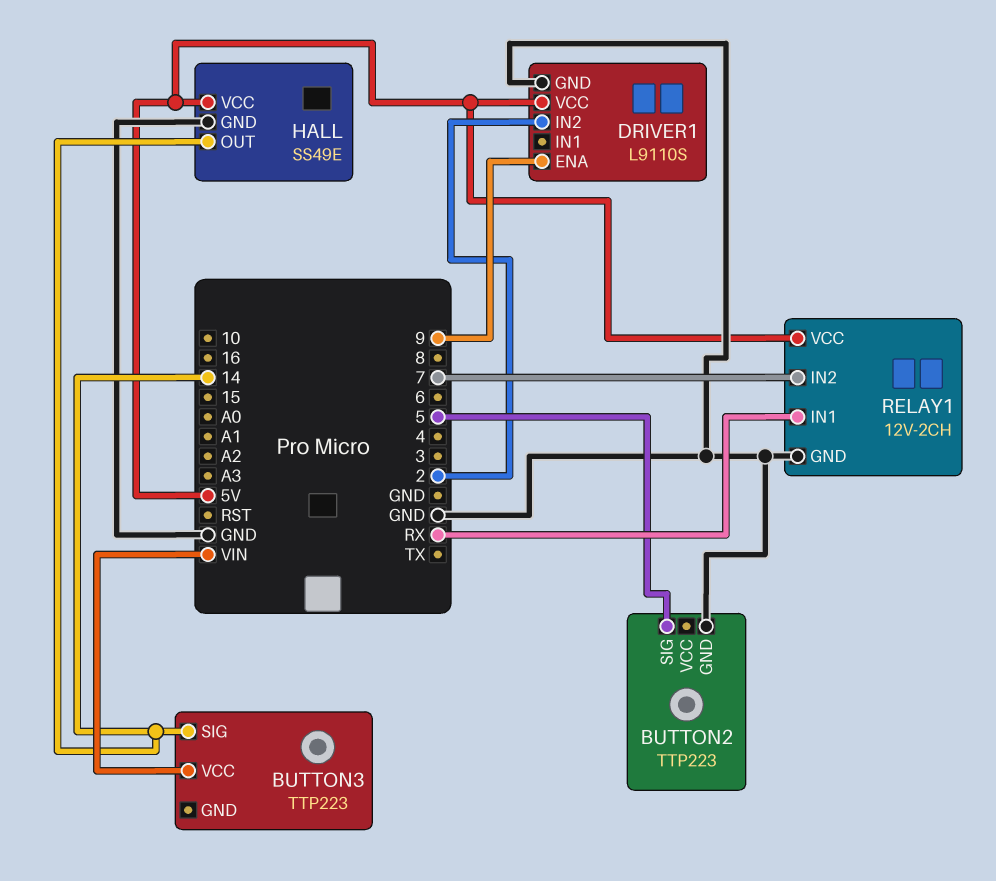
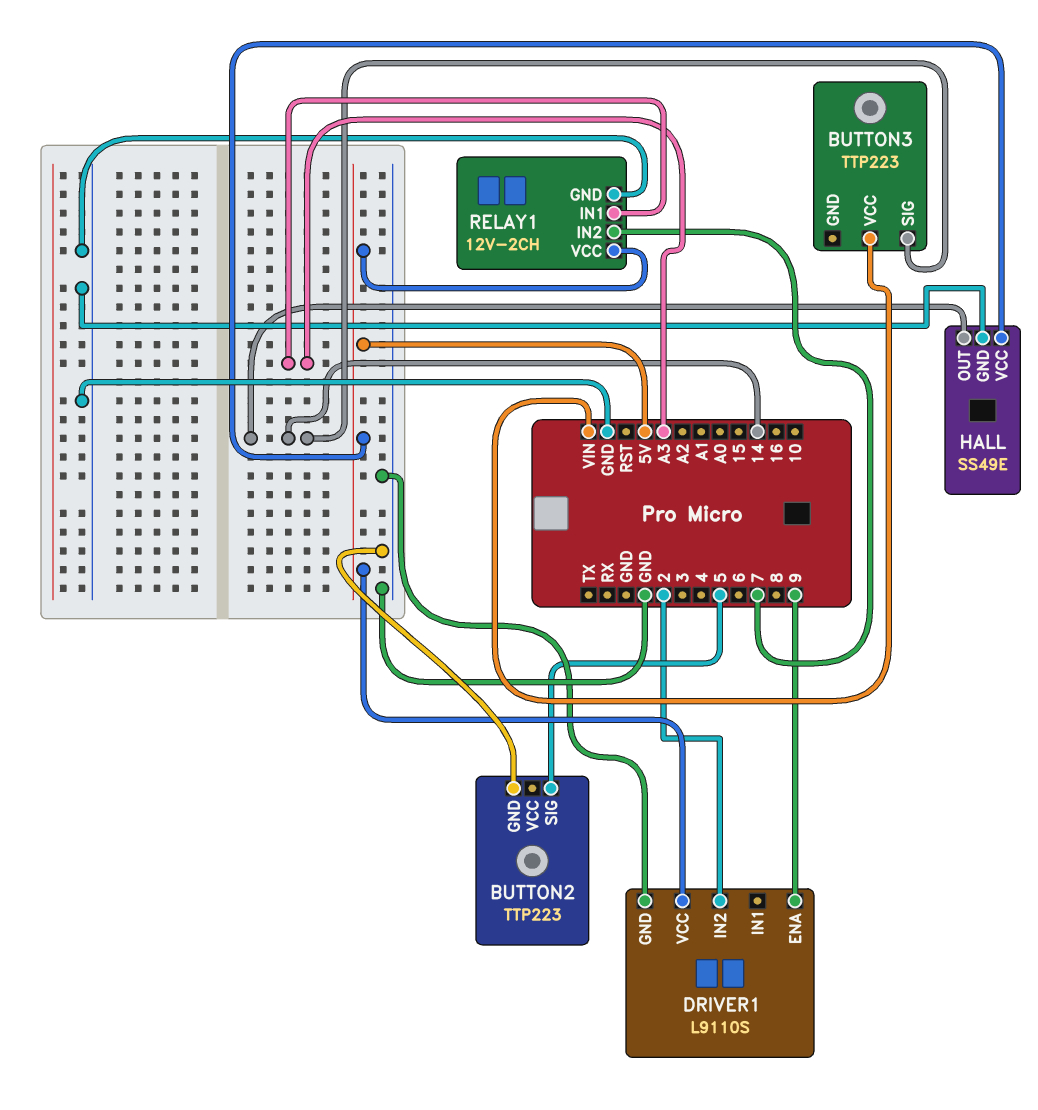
RELAY1 pin IN1: RX -> A3

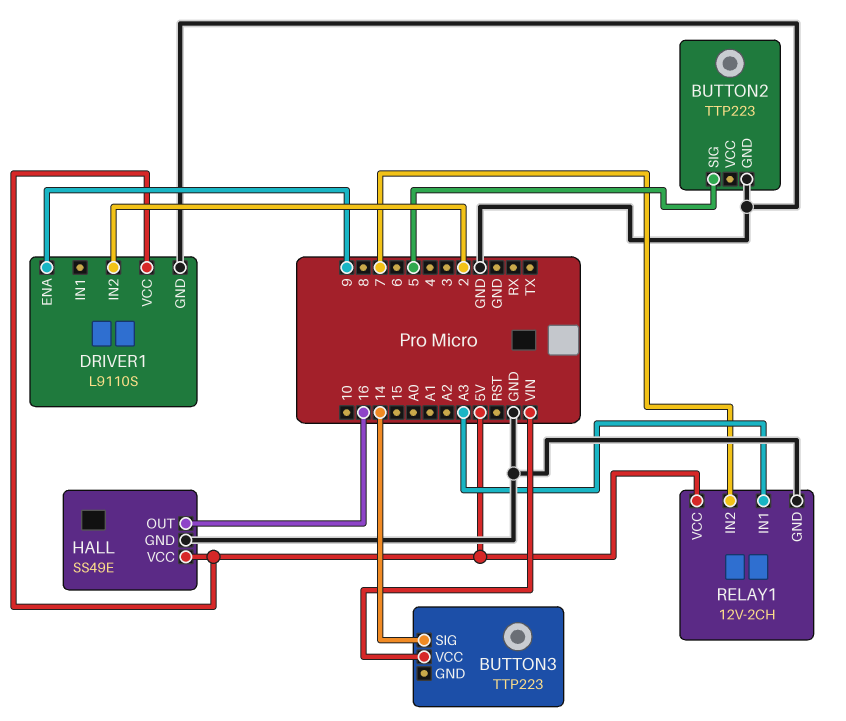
HALL pin OUT: 14 -> 16

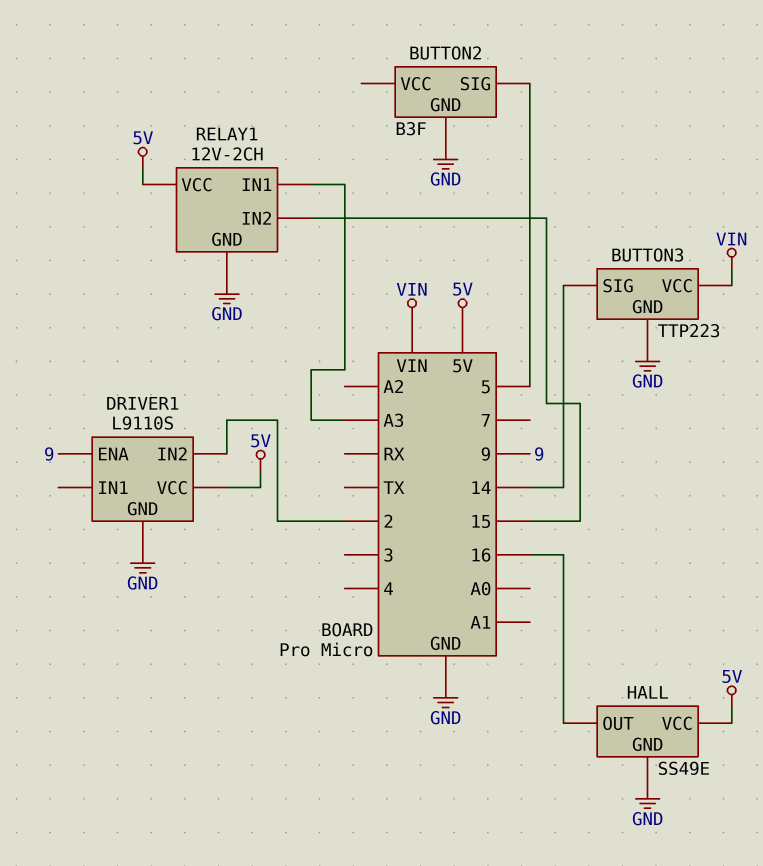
BUTTON2: TTP223 -> B3F
BUTTON3 pin GND: none -> GND
RELAY1 pin IN2: 7 -> 15

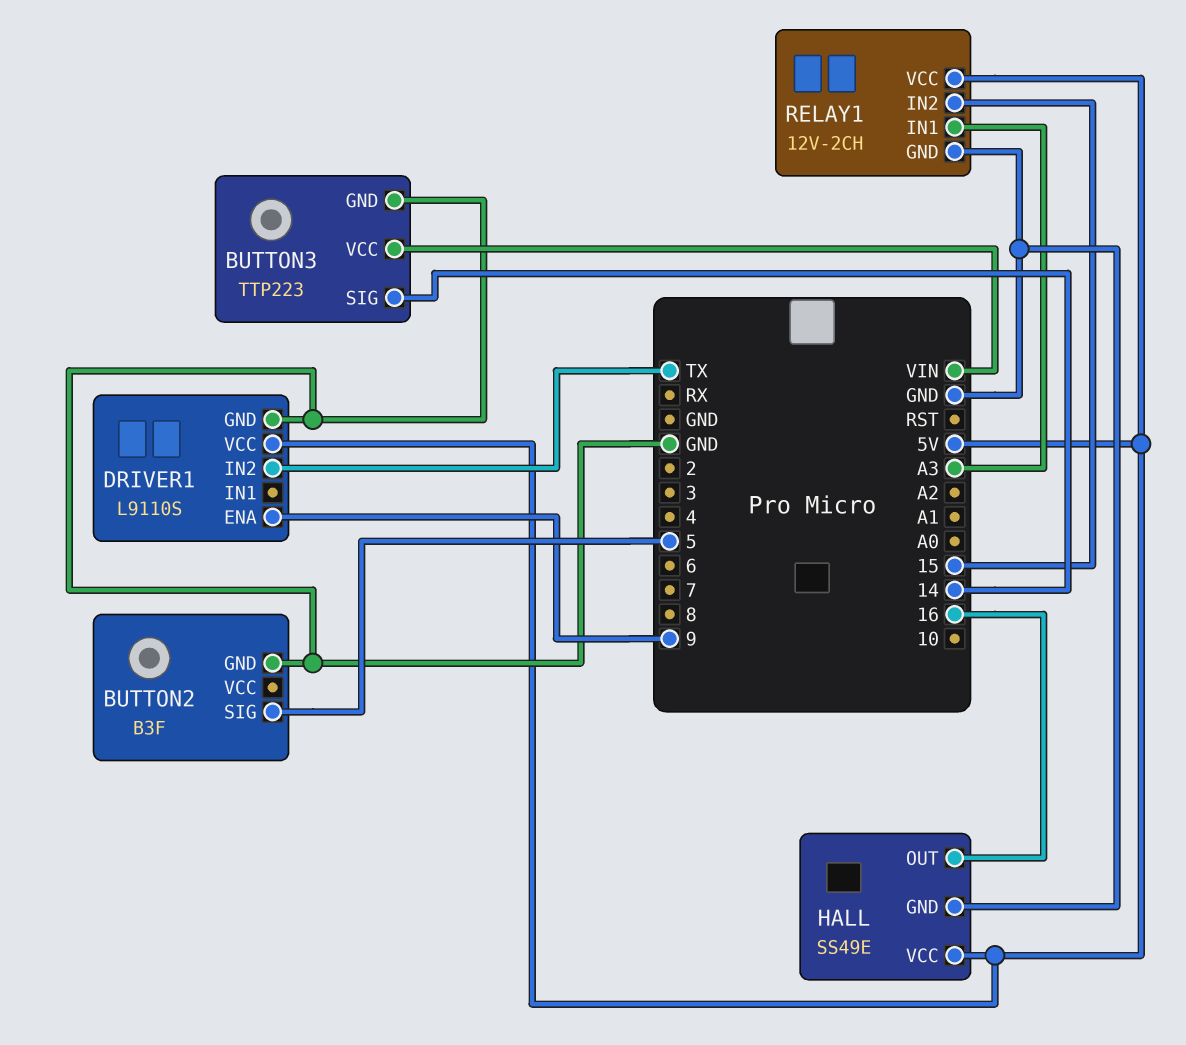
DRIVER1 pin IN2: 2 -> TX

